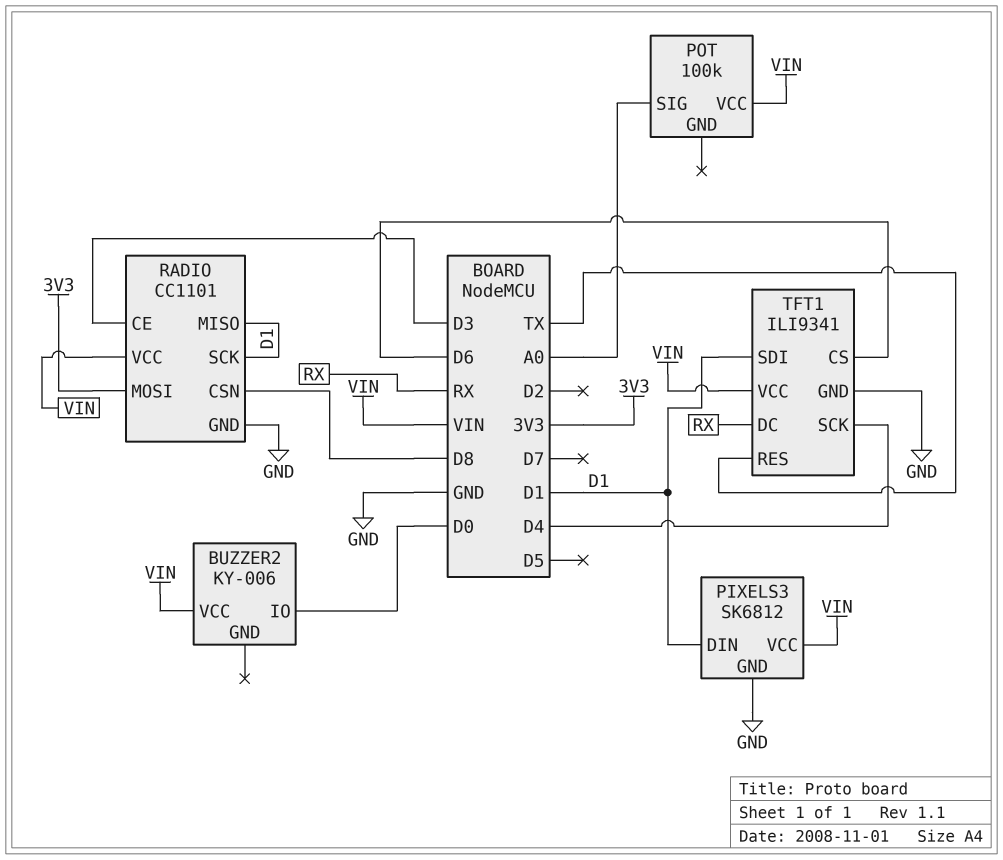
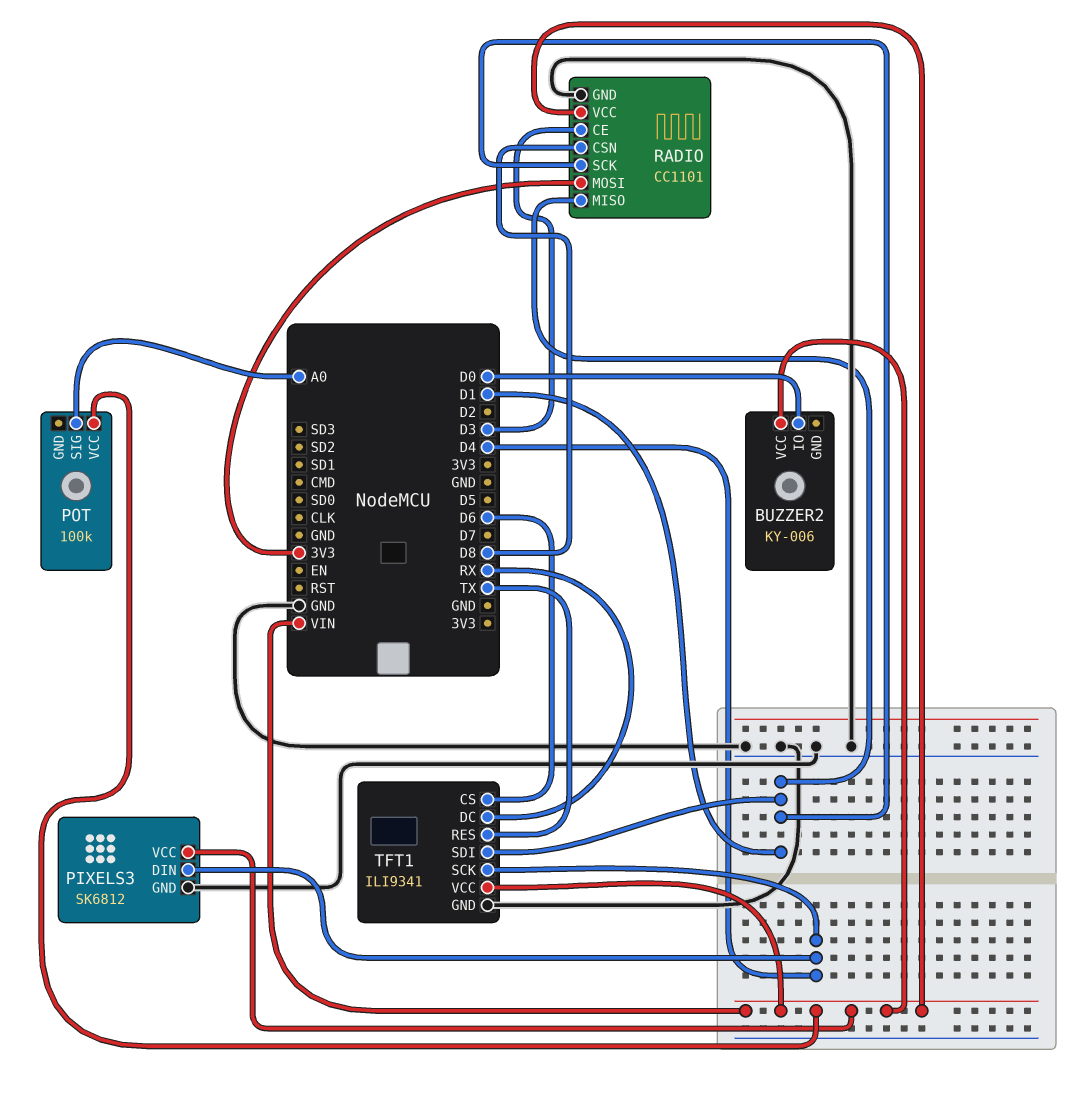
PIXELS3 pin DIN: D1 -> D4

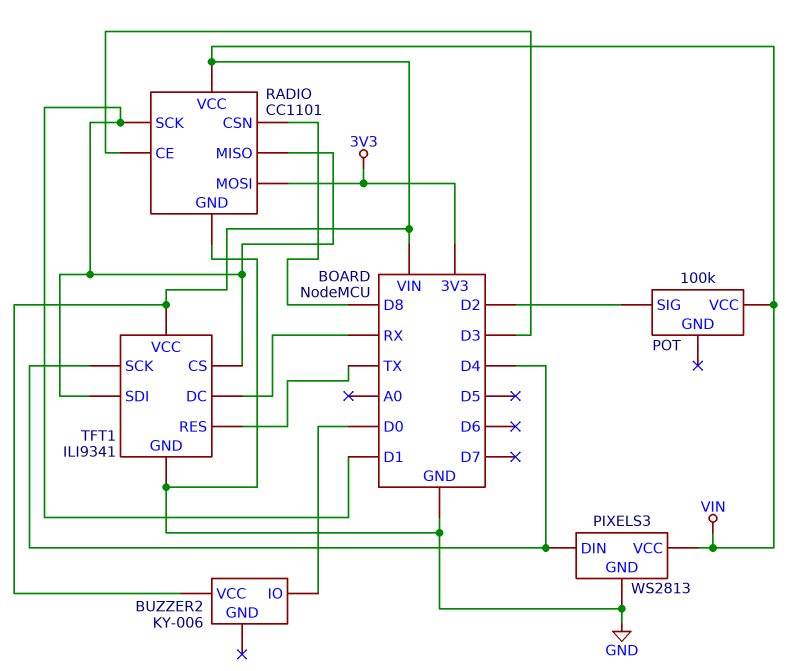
PIXELS3: SK6812 -> WS2813
POT pin SIG: A0 -> D2
TFT1 pin CS: D6 -> D1

